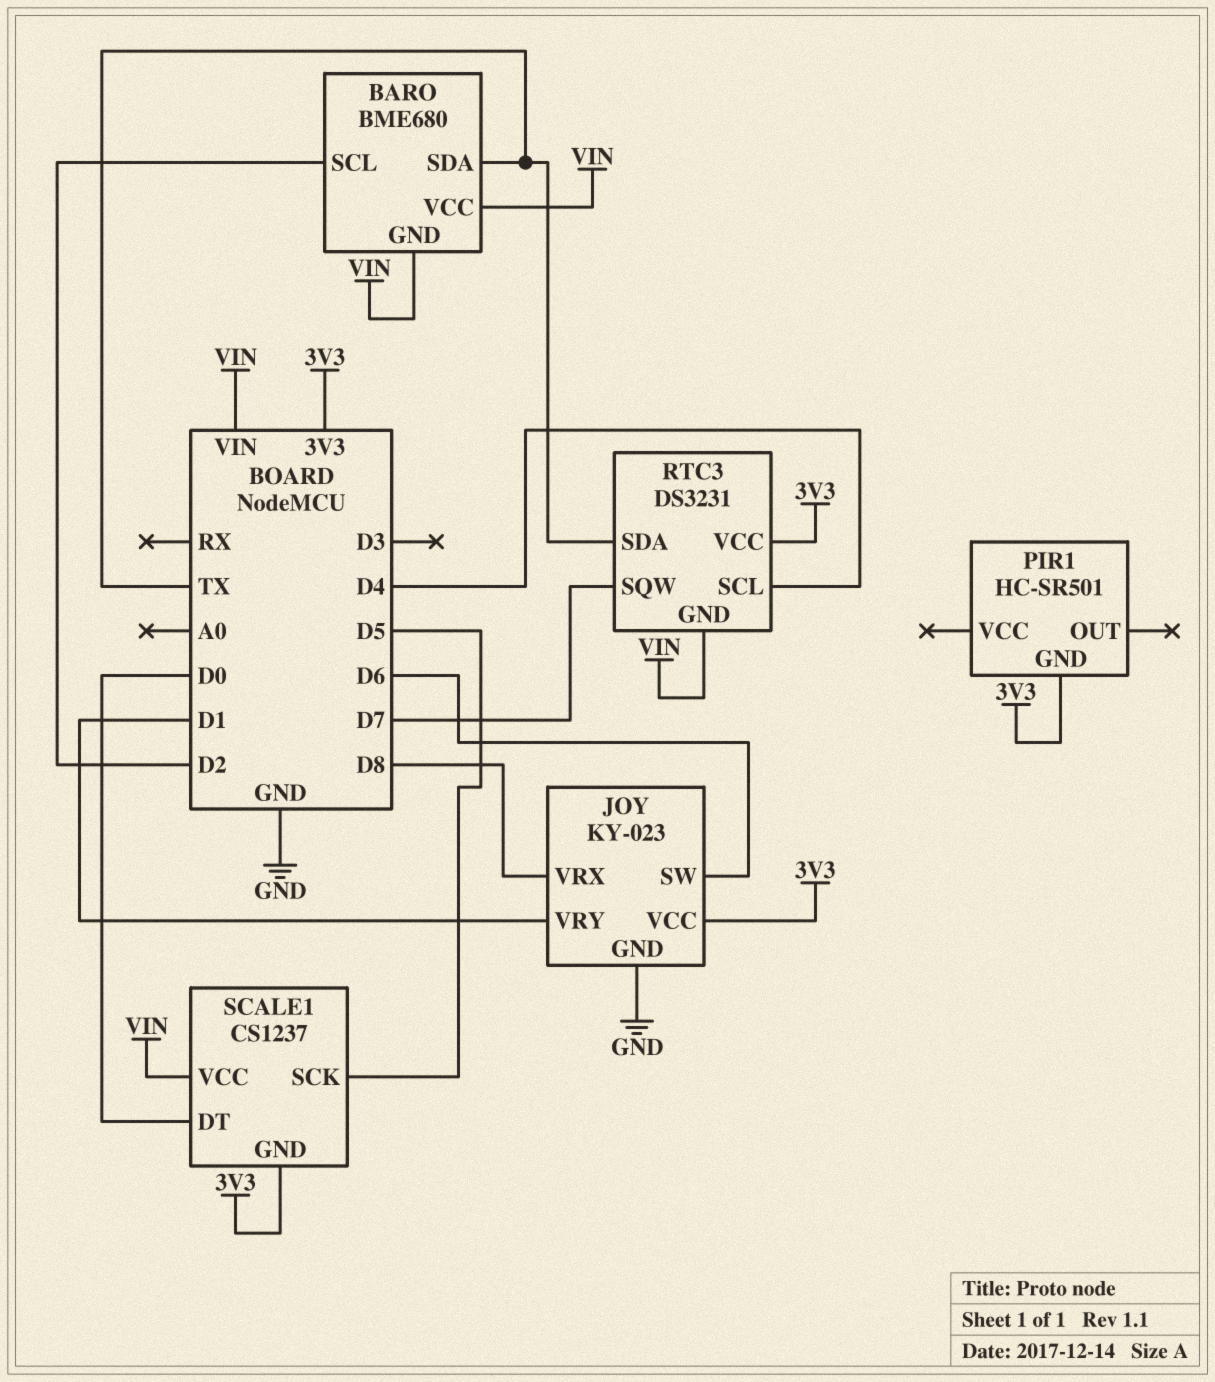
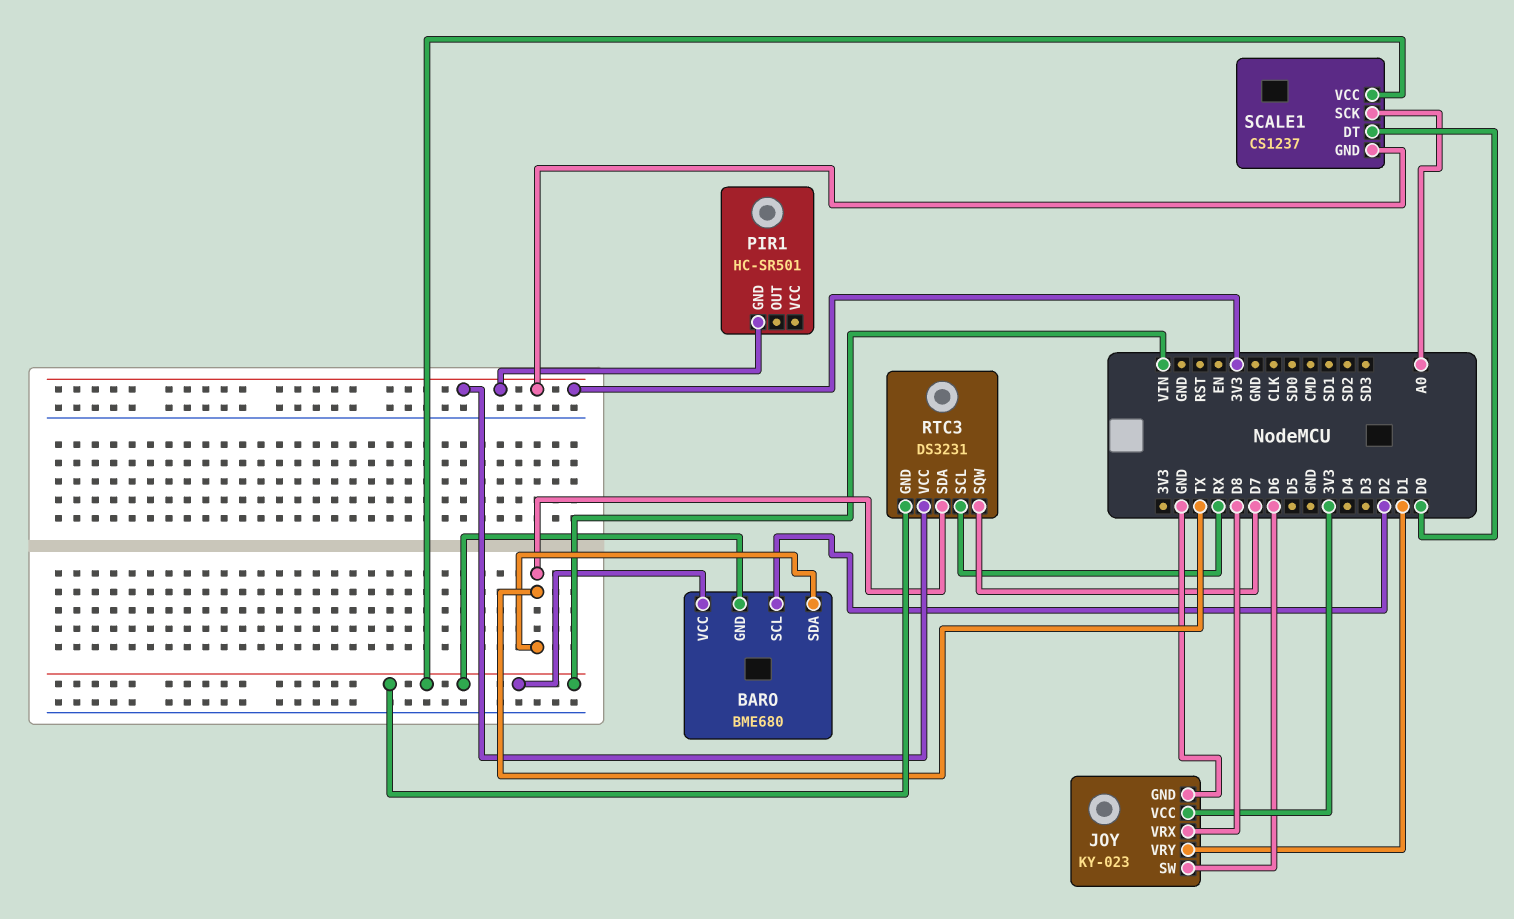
RTC3 pin SCL: D4 -> RX
SCALE1 pin SCK: D5 -> A0

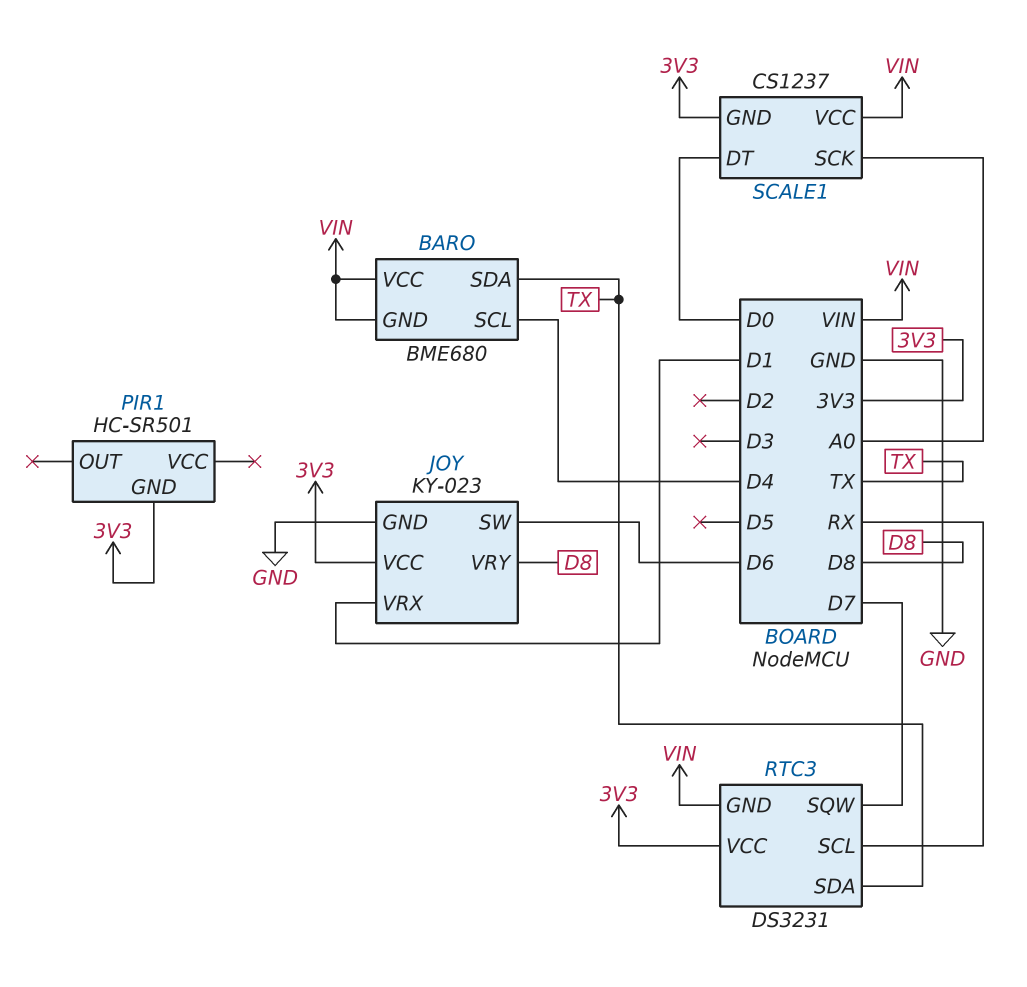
BARO pin SCL: D2 -> D4
JOY pin VRX: D8 -> D1
JOY pin VRY: D1 -> D8

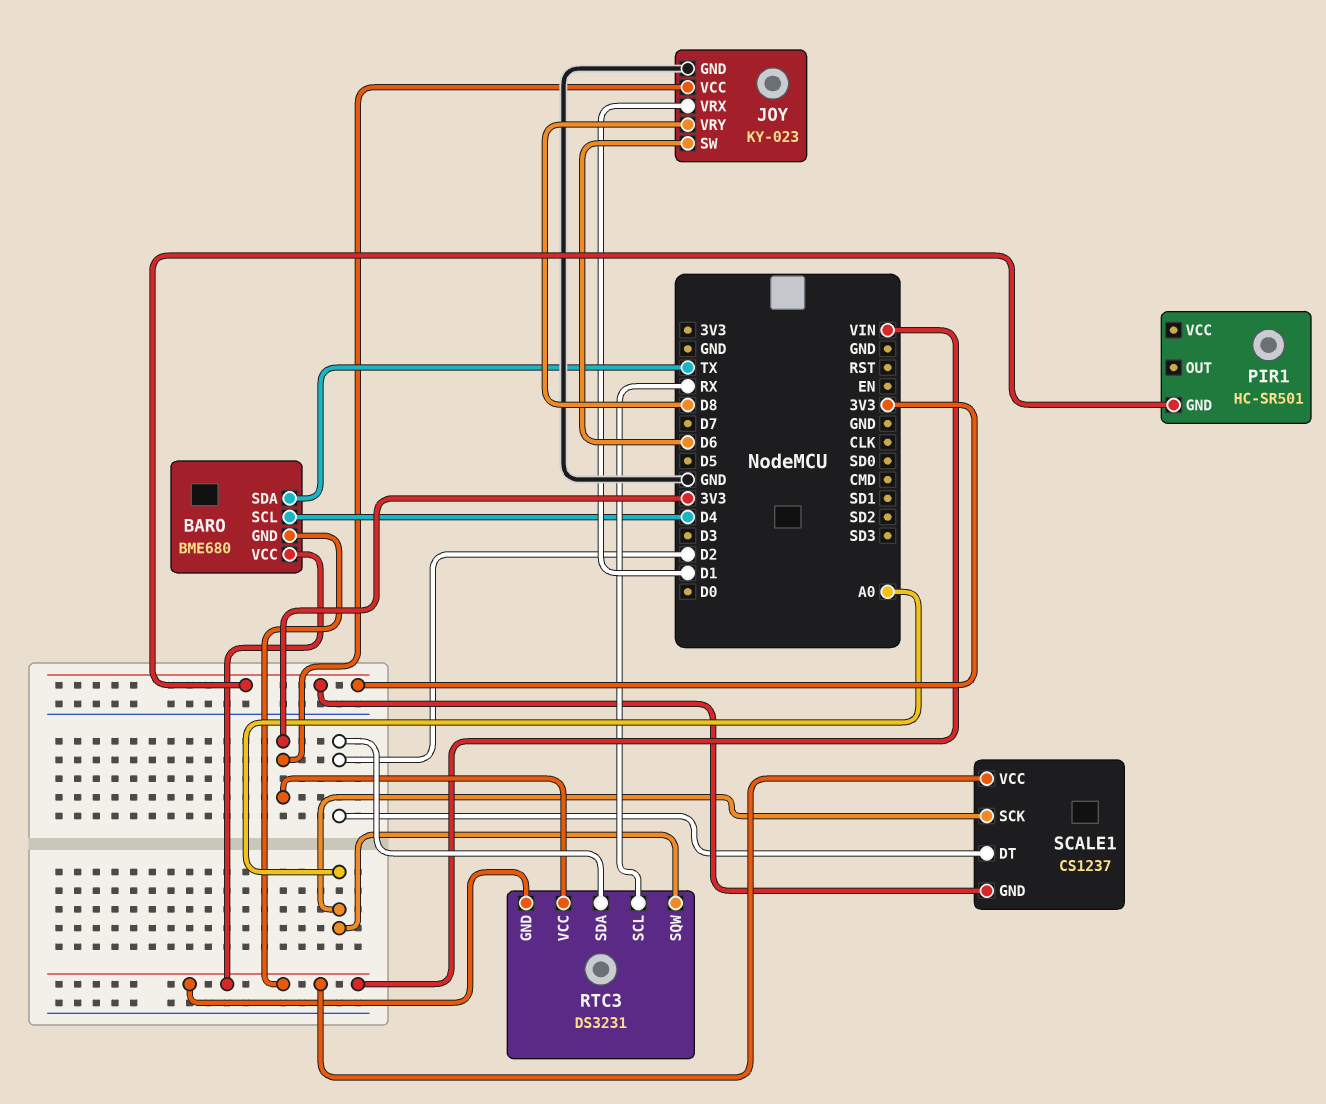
RTC3 pin SDA: TX -> D2
RTC3 pin SQW: D7 -> A0
SCALE1 pin DT: D0 -> D2

